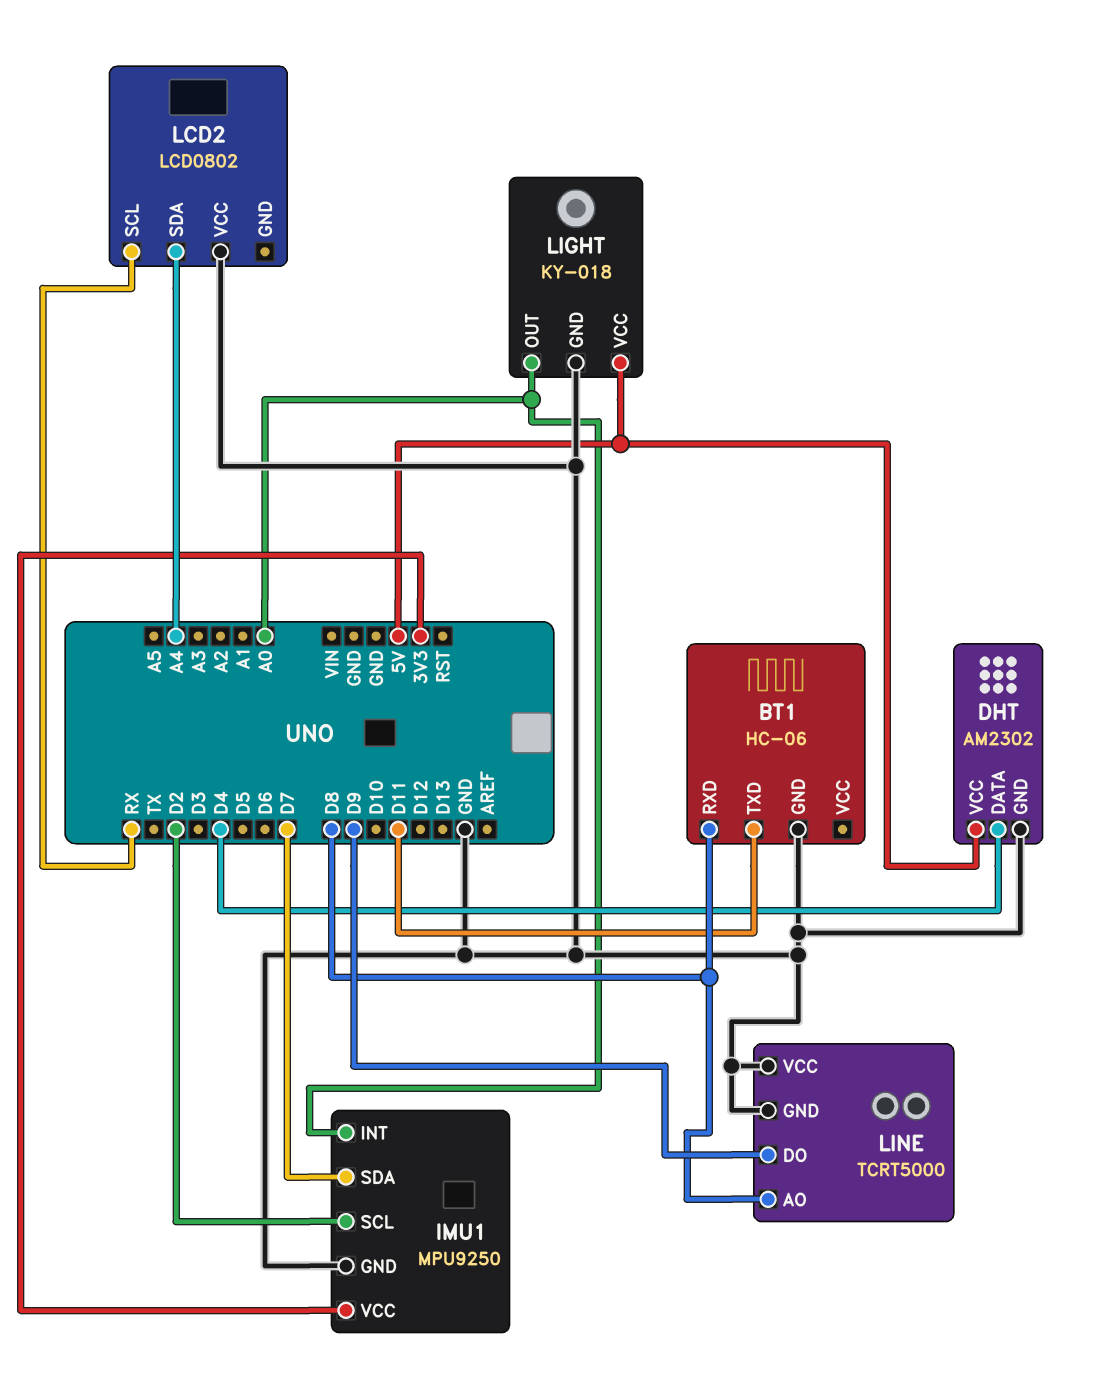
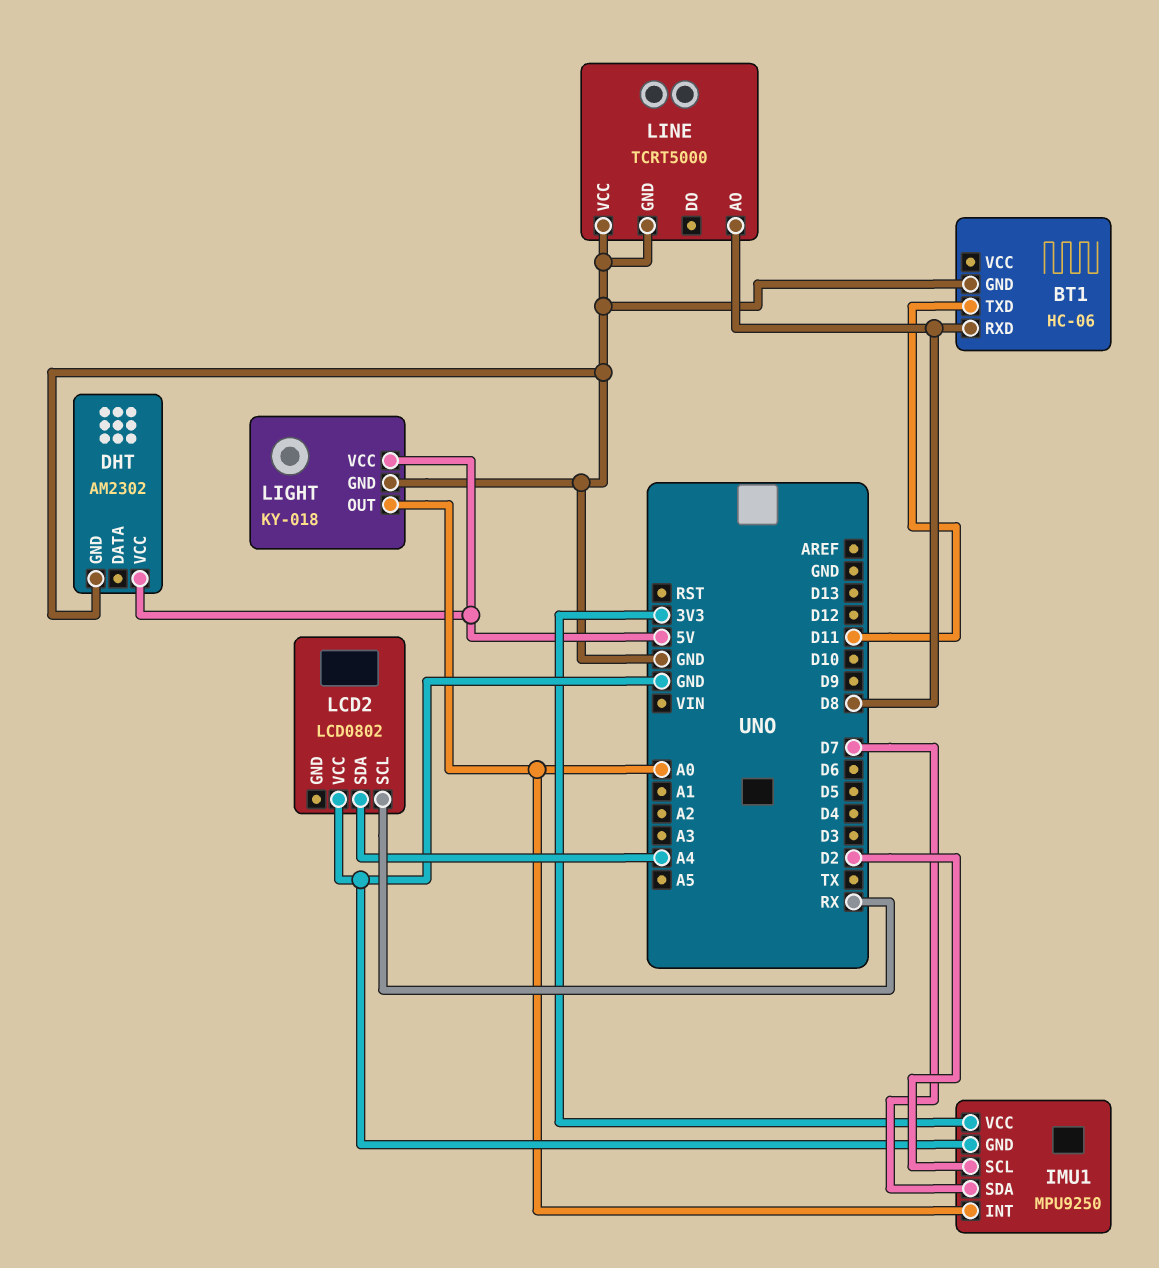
DHT pin DATA: D4 -> none
LINE pin DO: D9 -> none

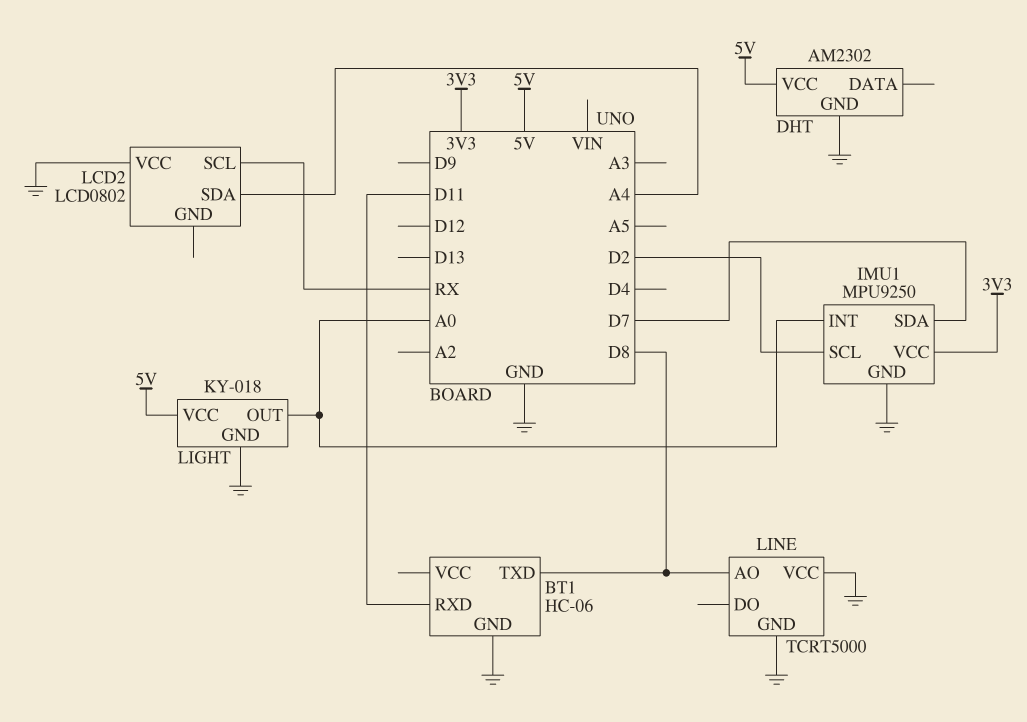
BT1 pin RXD: D8 -> D11
BT1 pin TXD: D11 -> D8

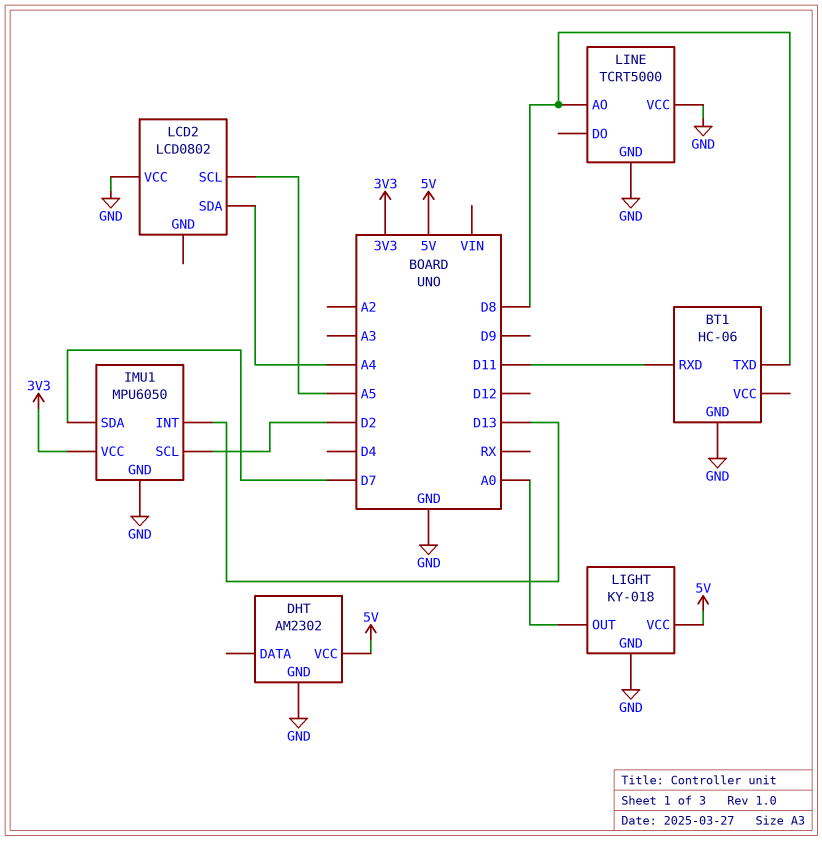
IMU1: MPU9250 -> MPU6050
IMU1 pin INT: A0 -> D13
LCD2 pin SCL: RX -> A5

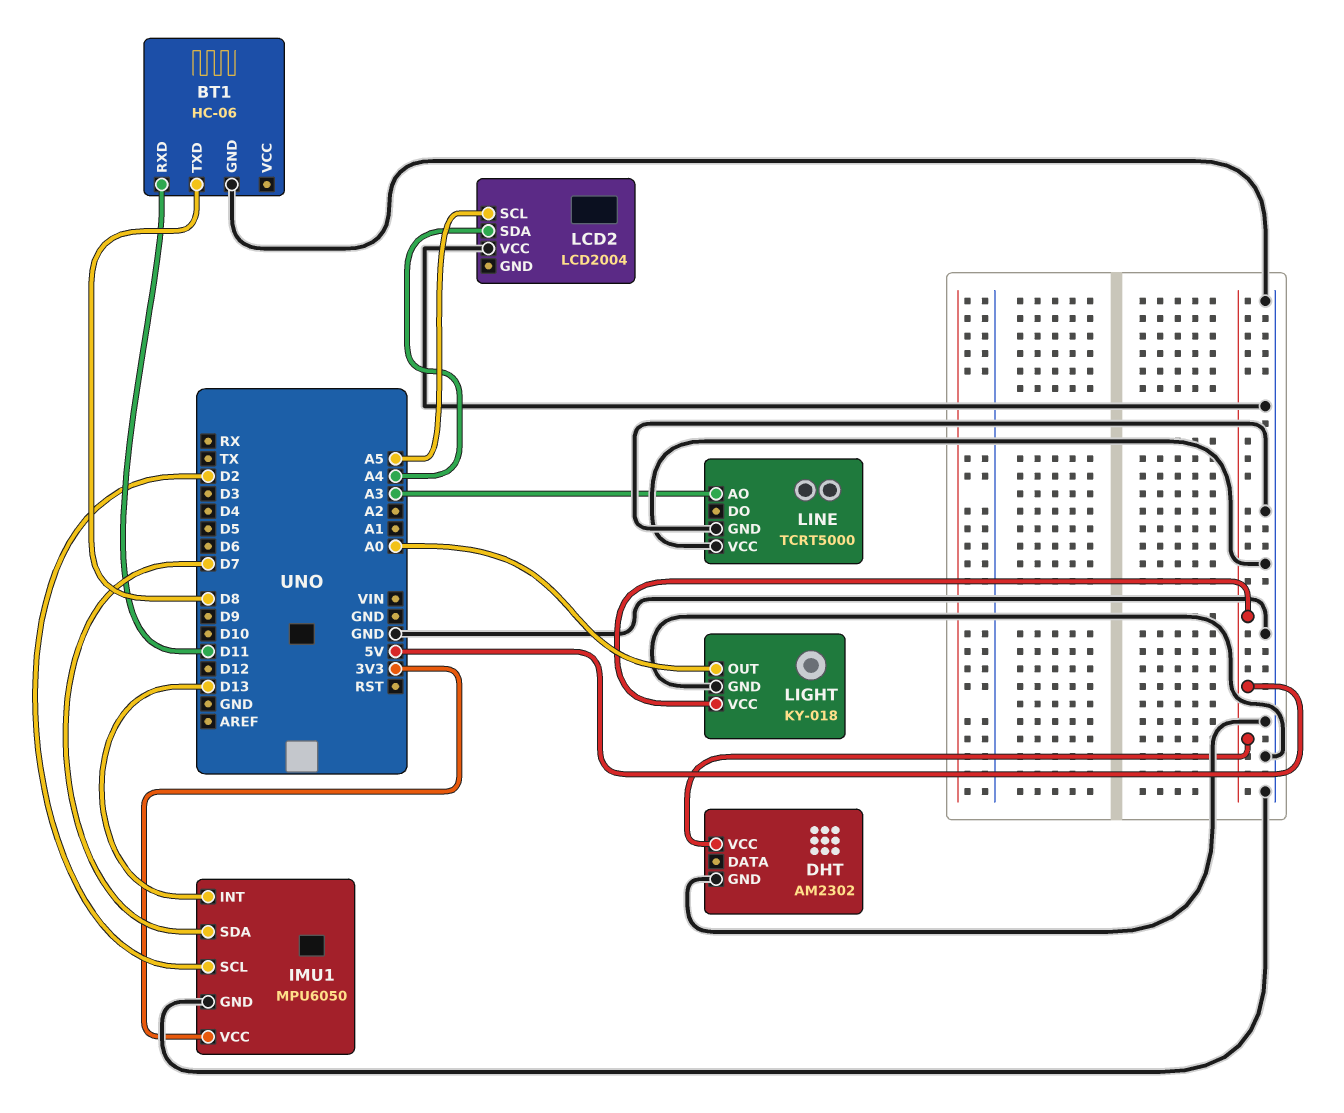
LCD2: LCD0802 -> LCD2004
LINE pin AO: D8 -> A3

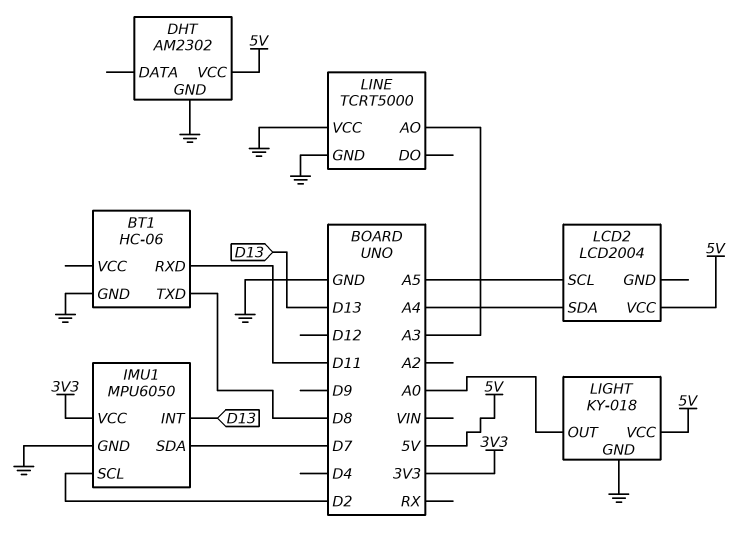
LCD2 pin VCC: GND -> 5V

